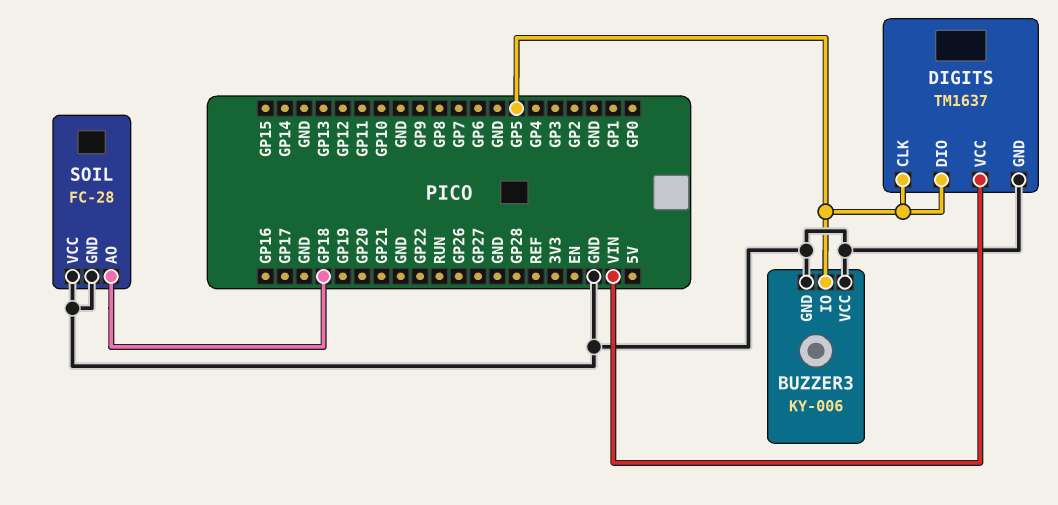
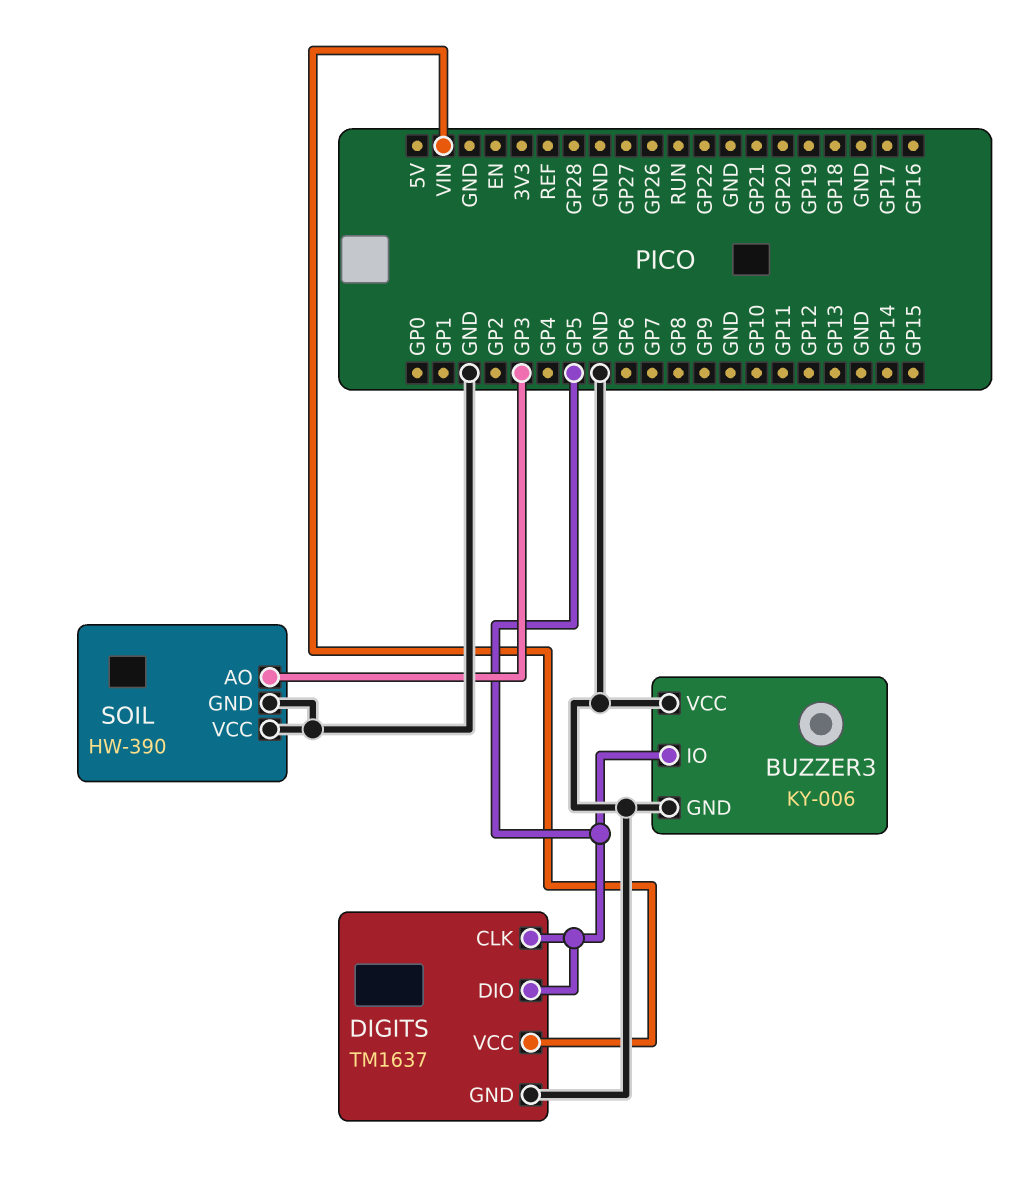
SOIL: FC-28 -> HW-390
SOIL pin AO: GP18 -> GP3

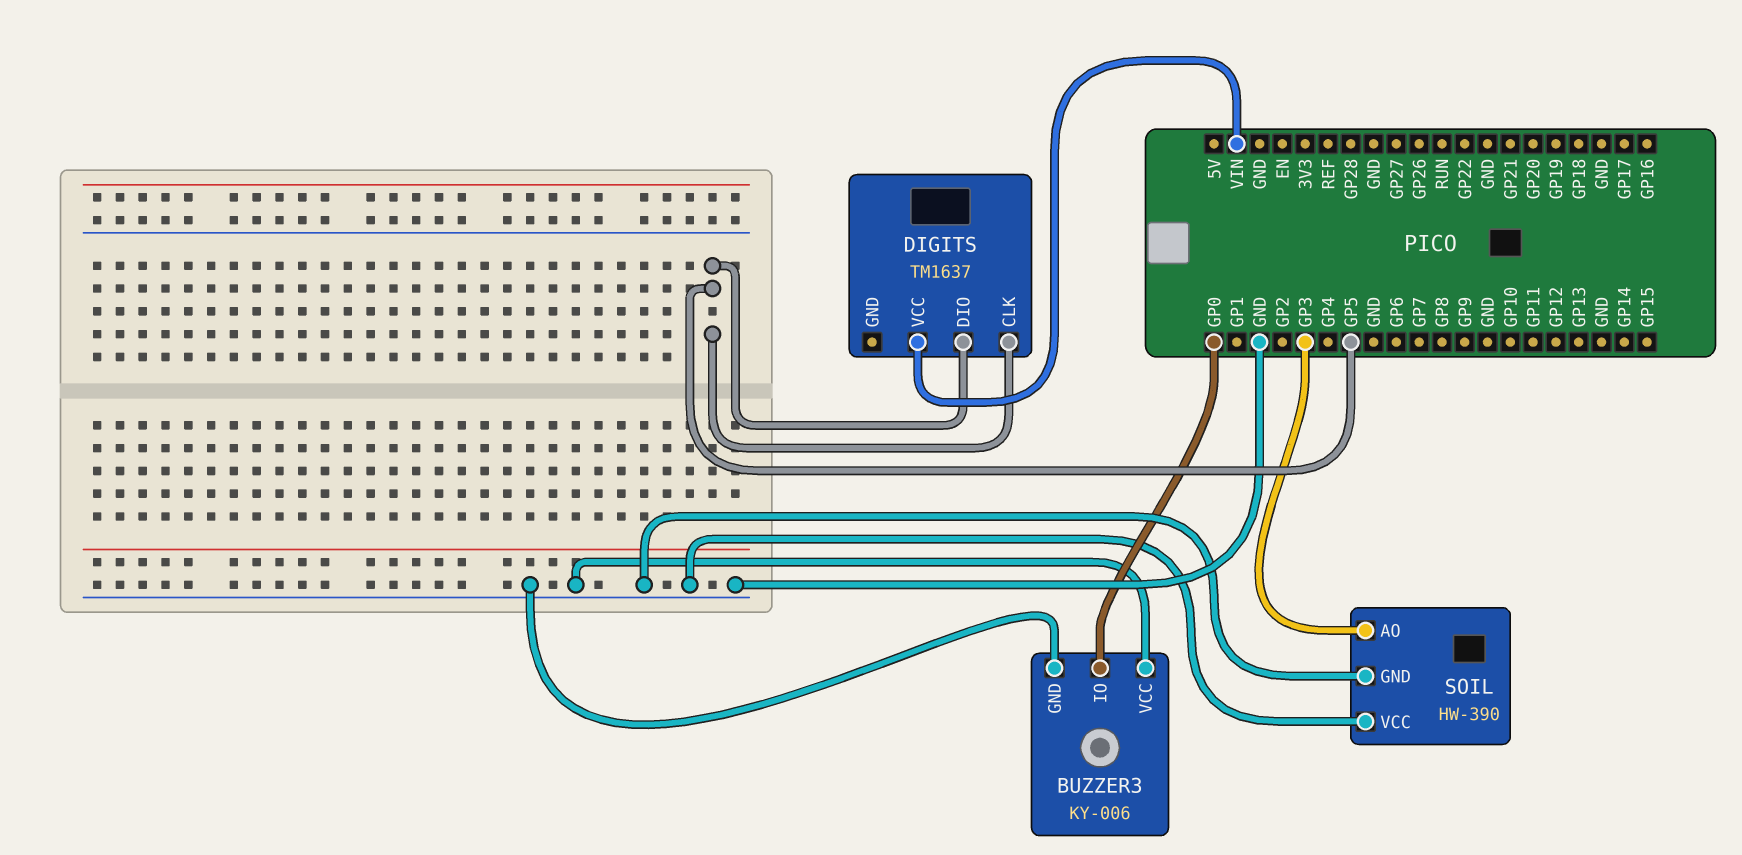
BUZZER3 pin IO: GP5 -> GP0
DIGITS pin GND: GND -> none

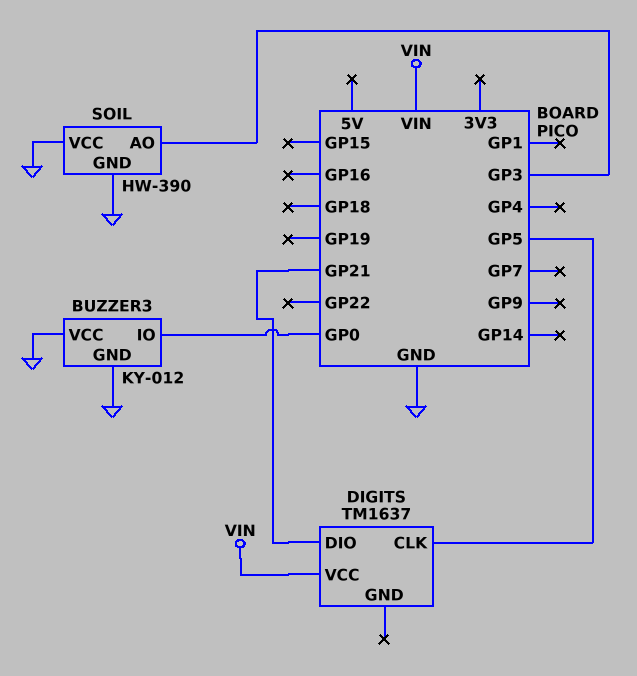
BUZZER3: KY-006 -> KY-012
DIGITS pin DIO: GP5 -> GP21

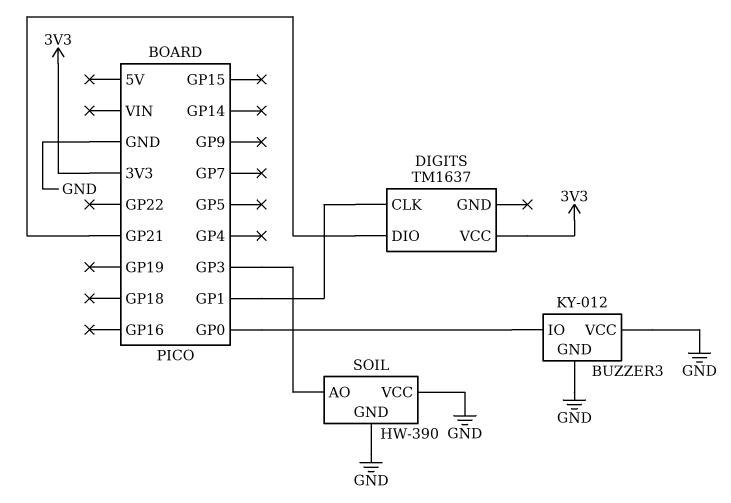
DIGITS pin CLK: GP5 -> GP1
DIGITS pin VCC: VIN -> 3V3

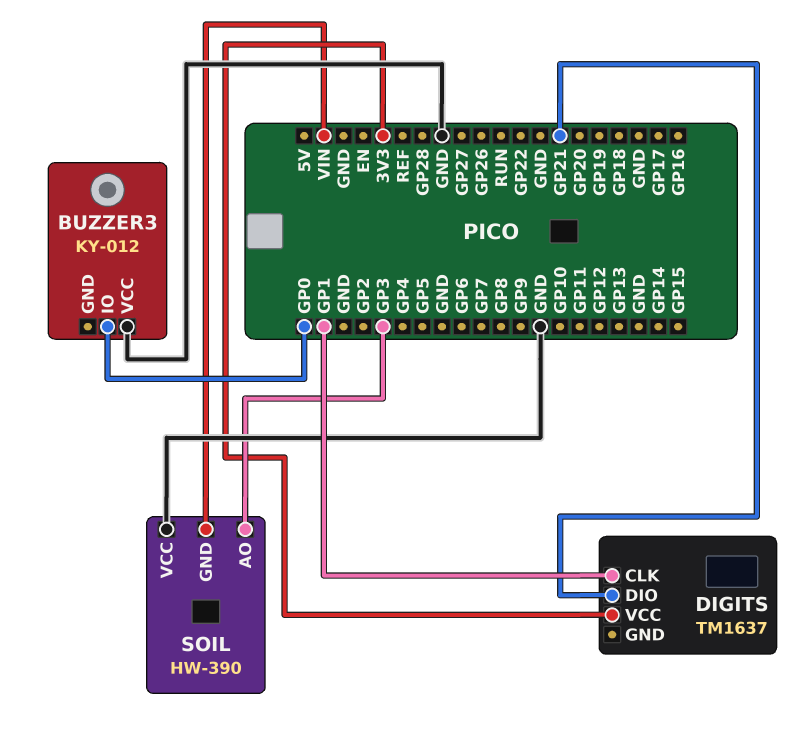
BUZZER3 pin GND: GND -> none
SOIL pin GND: GND -> VIN

